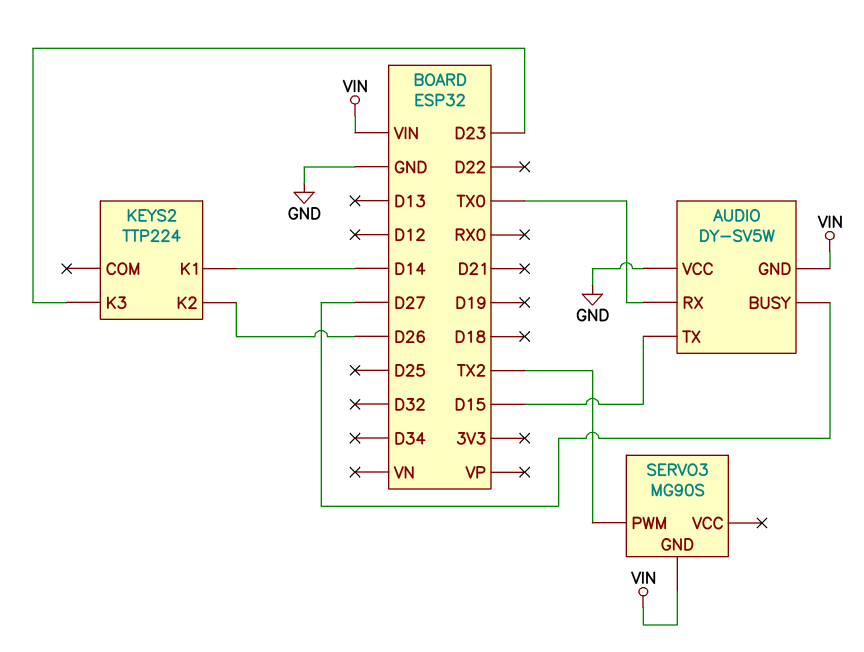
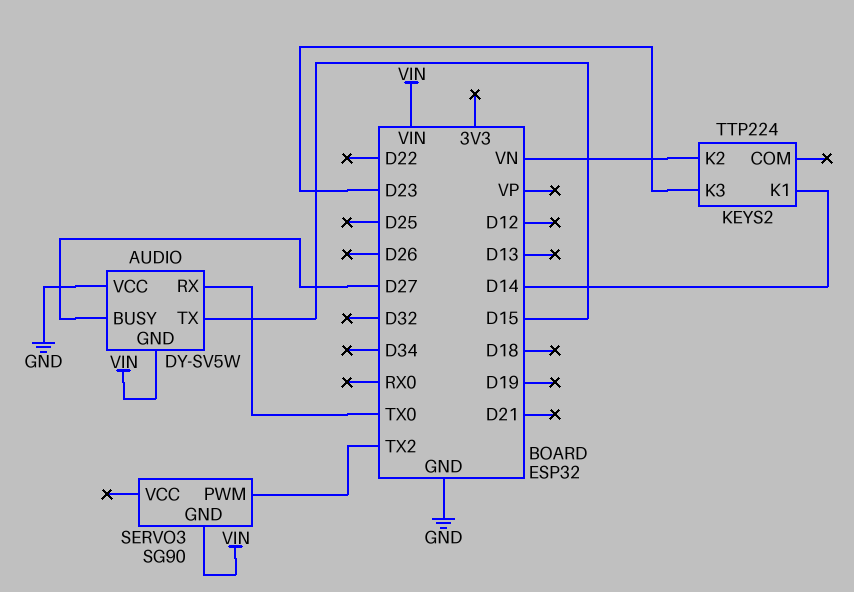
KEYS2 pin K2: D26 -> VN
SERVO3: MG90S -> SG90

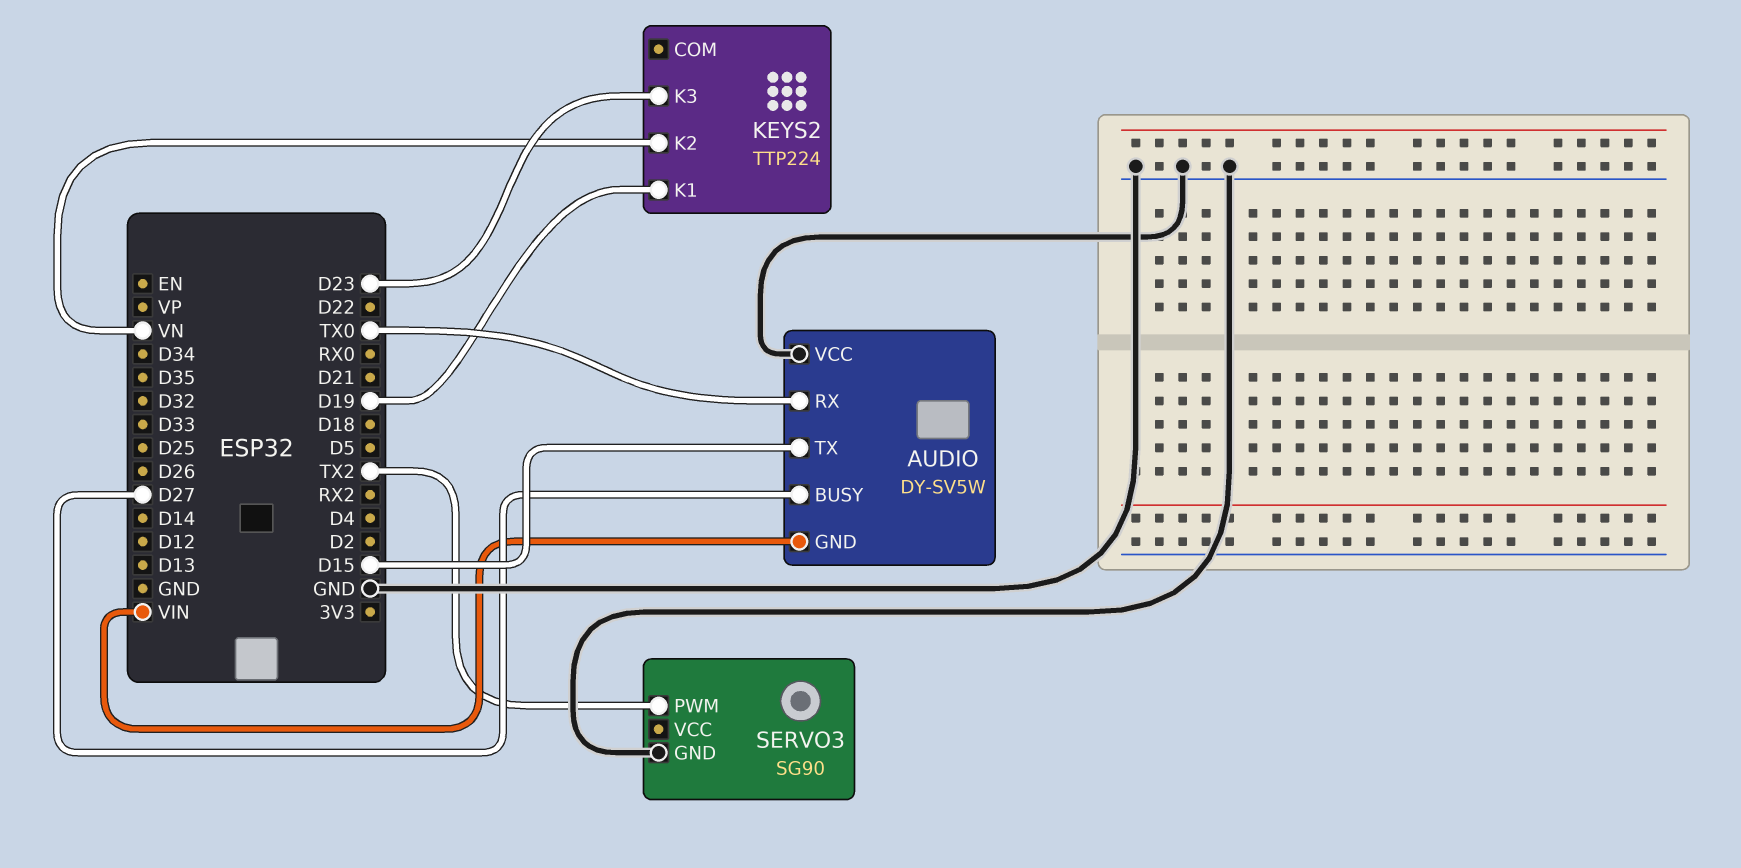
KEYS2 pin K1: D14 -> D19
SERVO3 pin GND: VIN -> GND

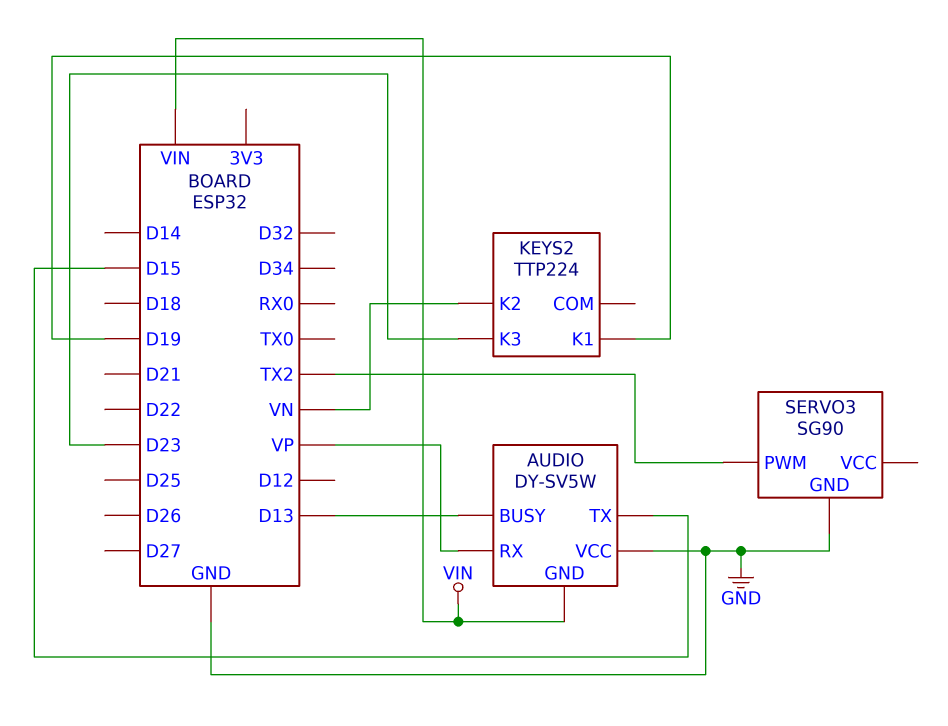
AUDIO pin BUSY: D27 -> D13
AUDIO pin RX: TX0 -> VP

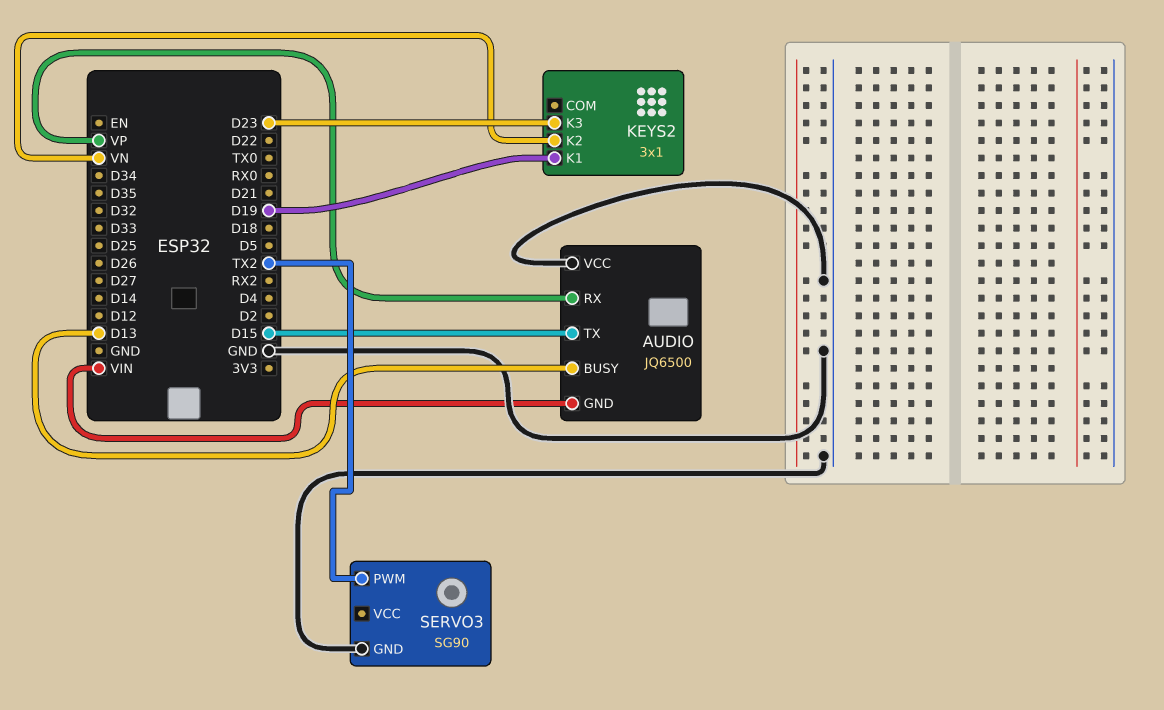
AUDIO: DY-SV5W -> JQ6500
KEYS2: TTP224 -> 3x1

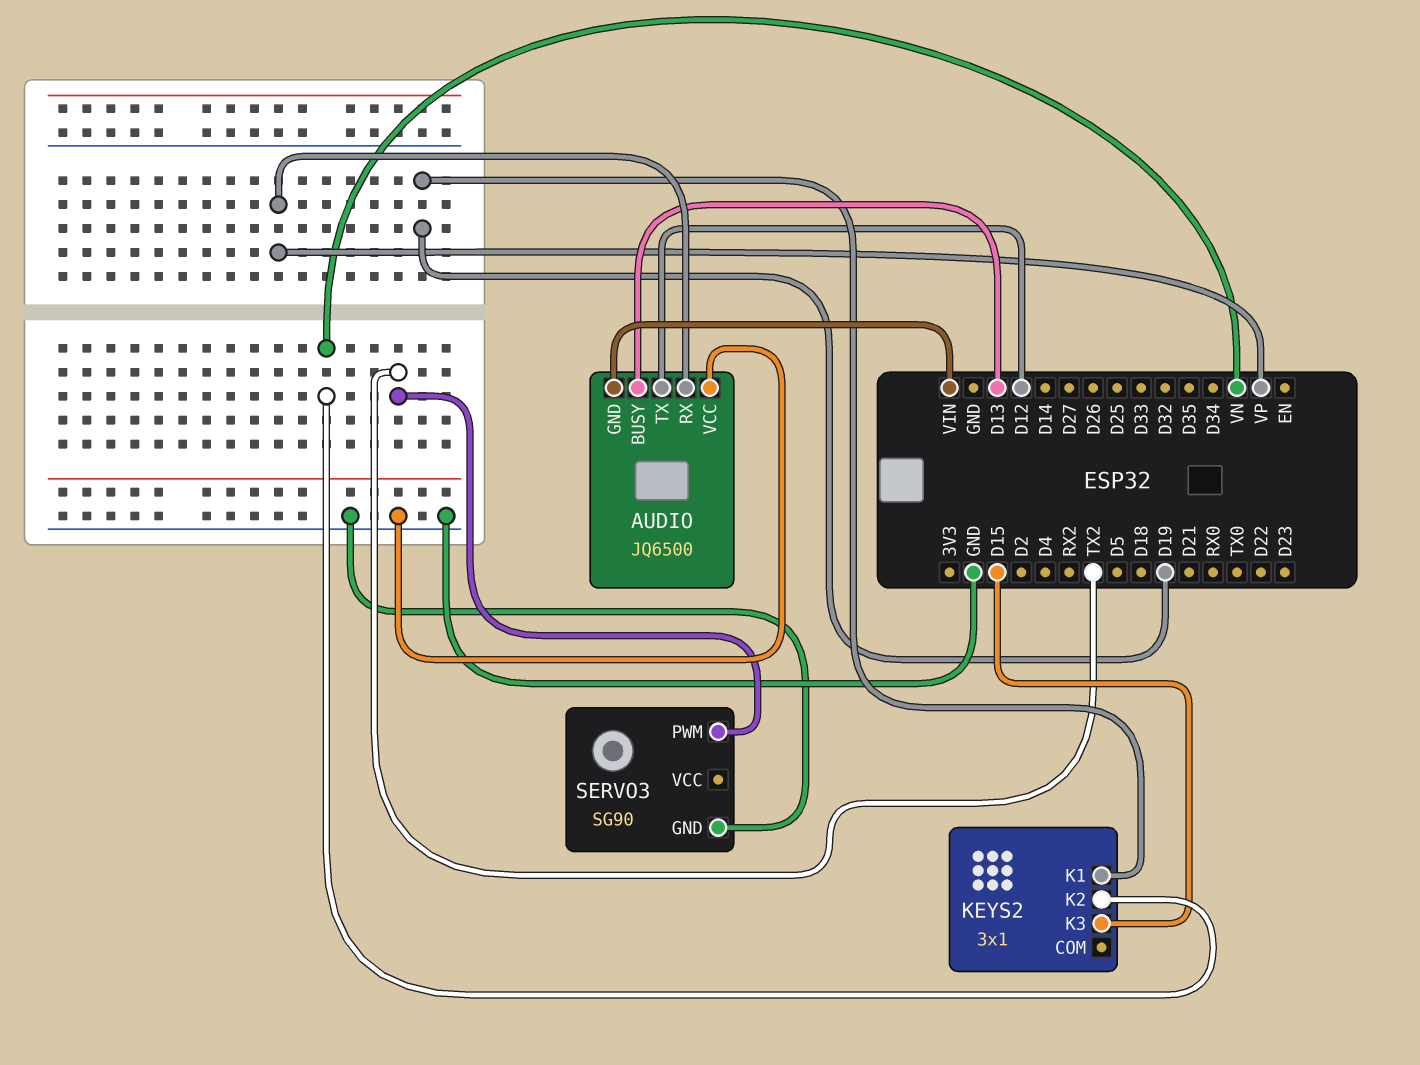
AUDIO pin TX: D15 -> D12
KEYS2 pin K3: D23 -> D15

